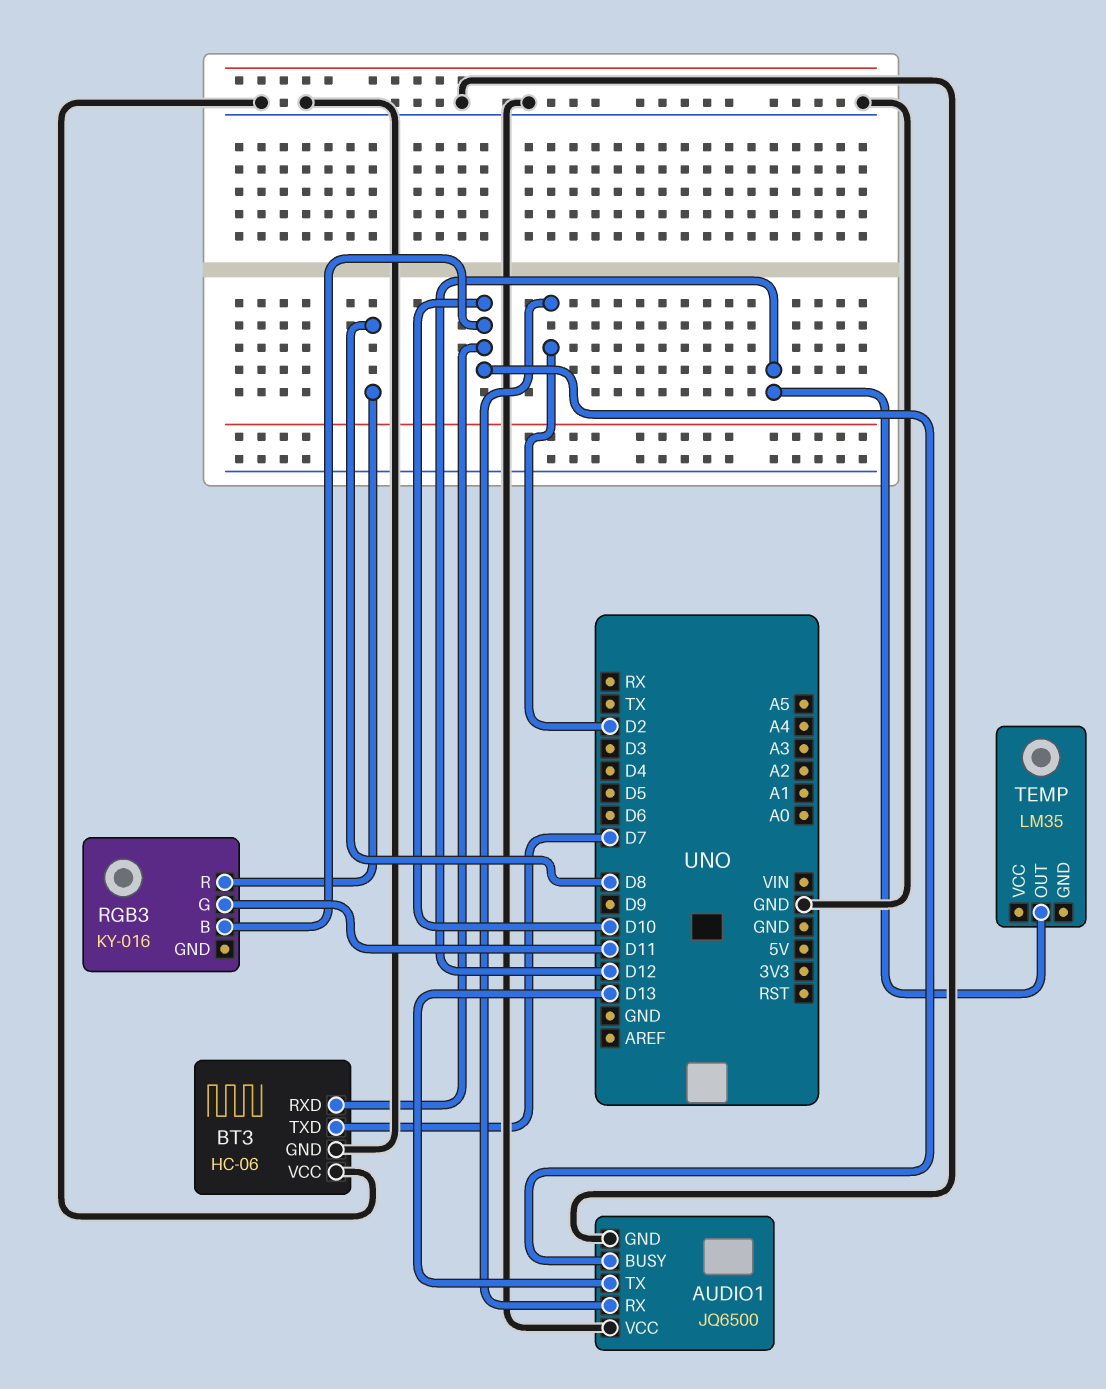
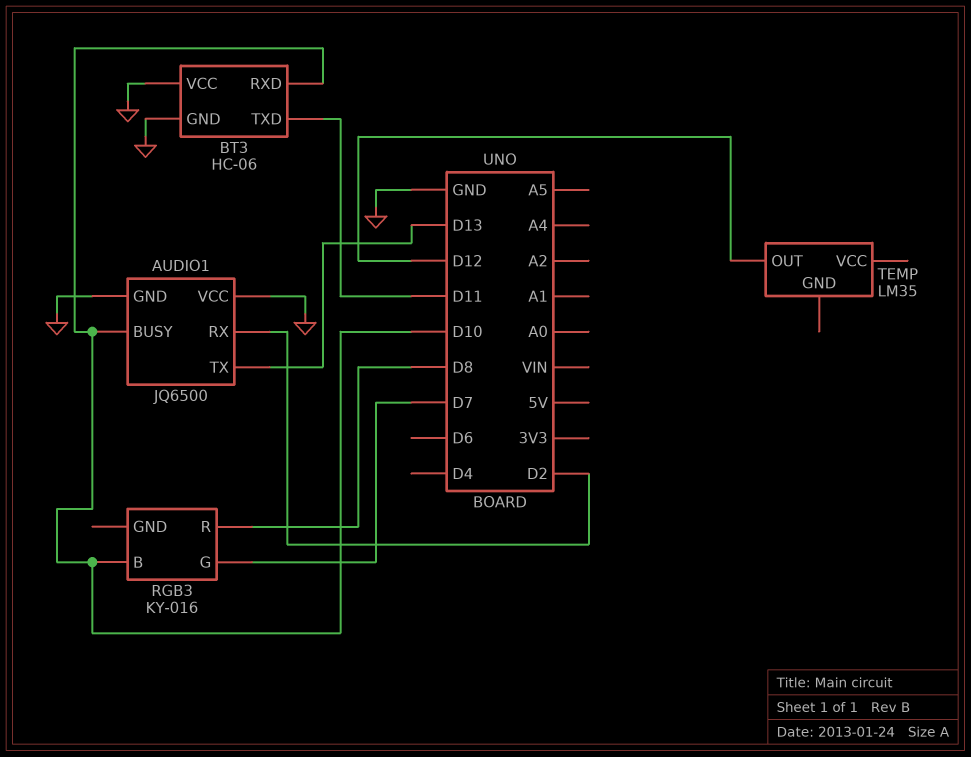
BT3 pin TXD: D7 -> D11
RGB3 pin G: D11 -> D7

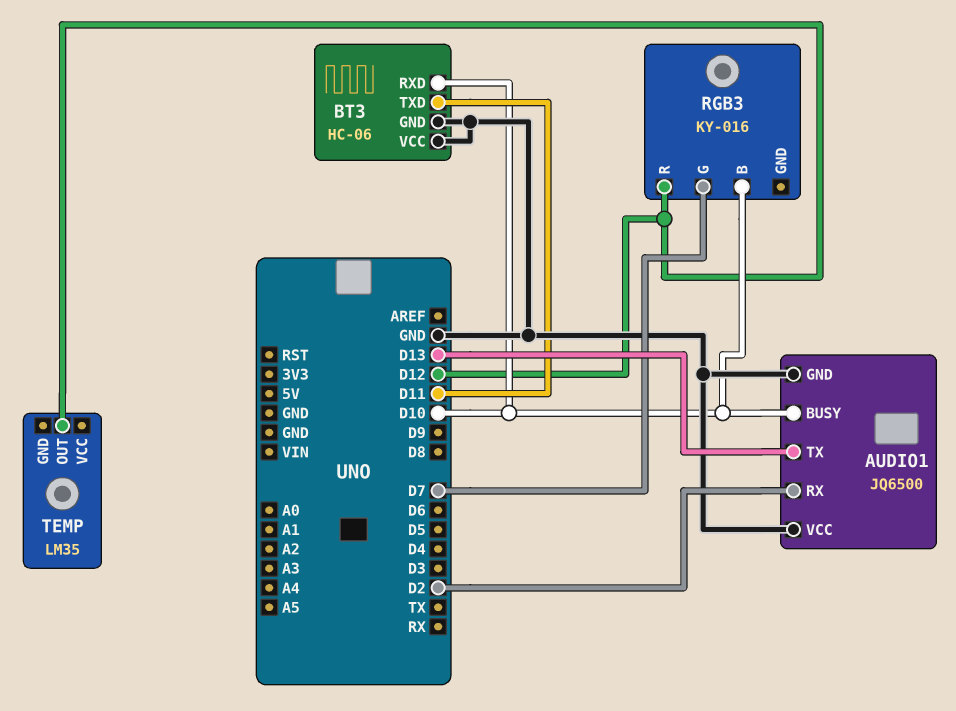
RGB3 pin R: D8 -> D12

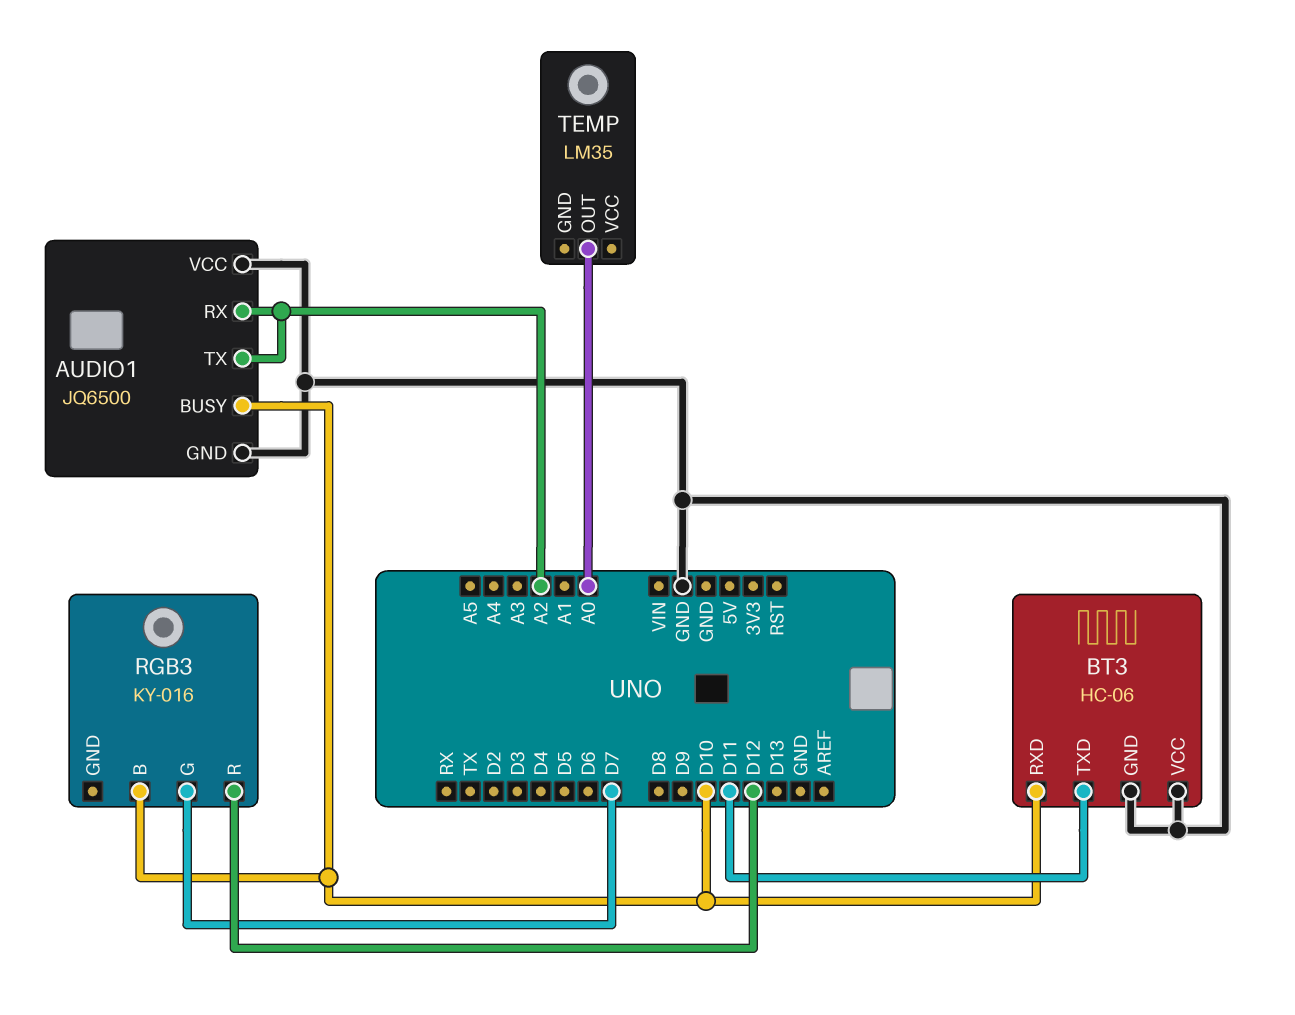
AUDIO1 pin RX: D2 -> A2
AUDIO1 pin TX: D13 -> A2
TEMP pin OUT: D12 -> A0

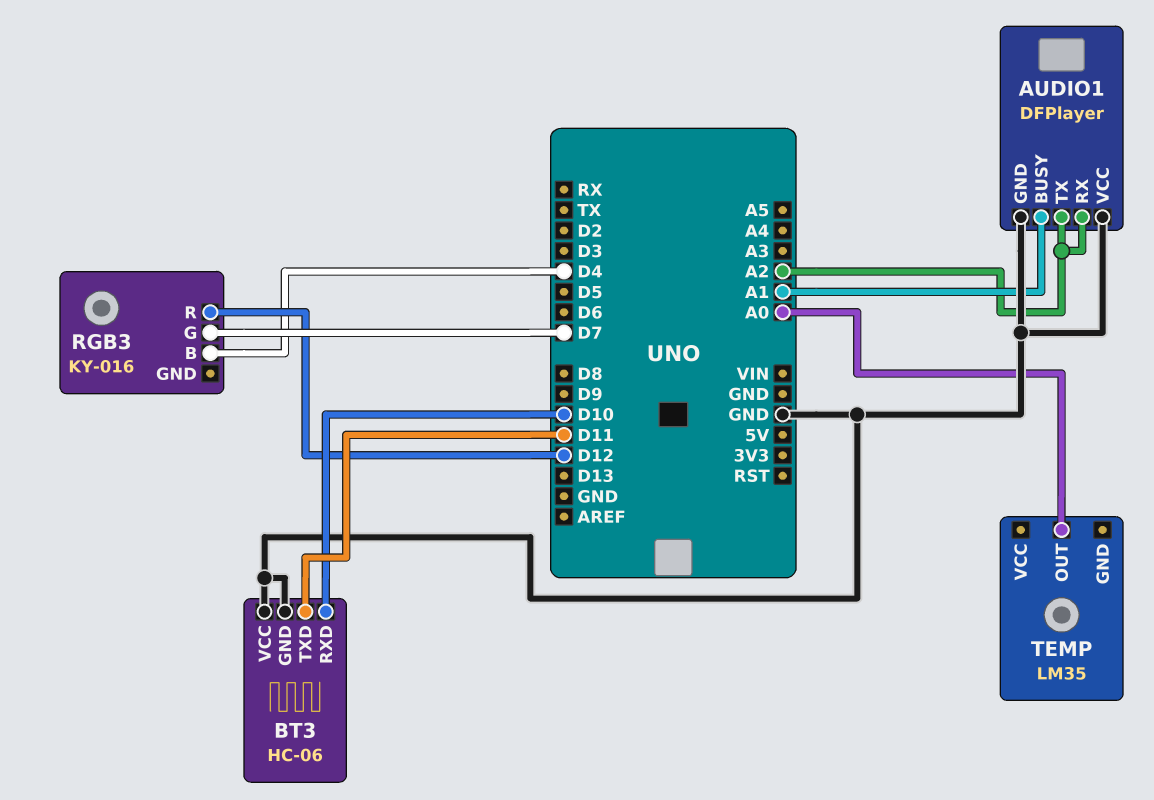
AUDIO1: JQ6500 -> DFPlayer
AUDIO1 pin BUSY: D10 -> A1
RGB3 pin B: D10 -> D4

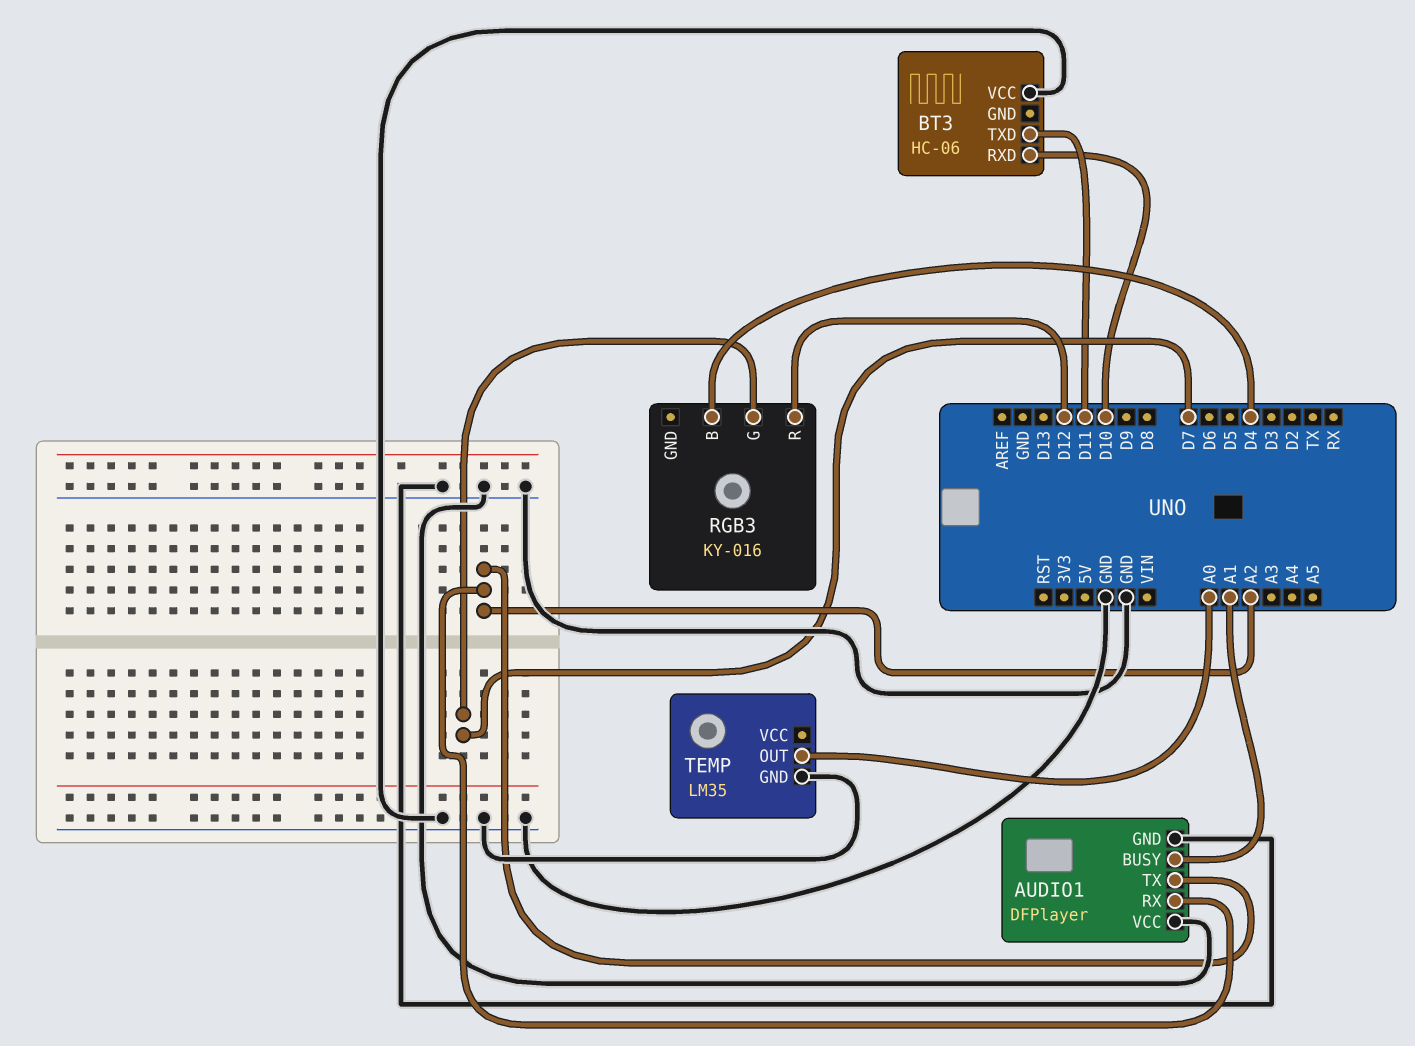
BT3 pin GND: GND -> none
TEMP pin GND: none -> GND

